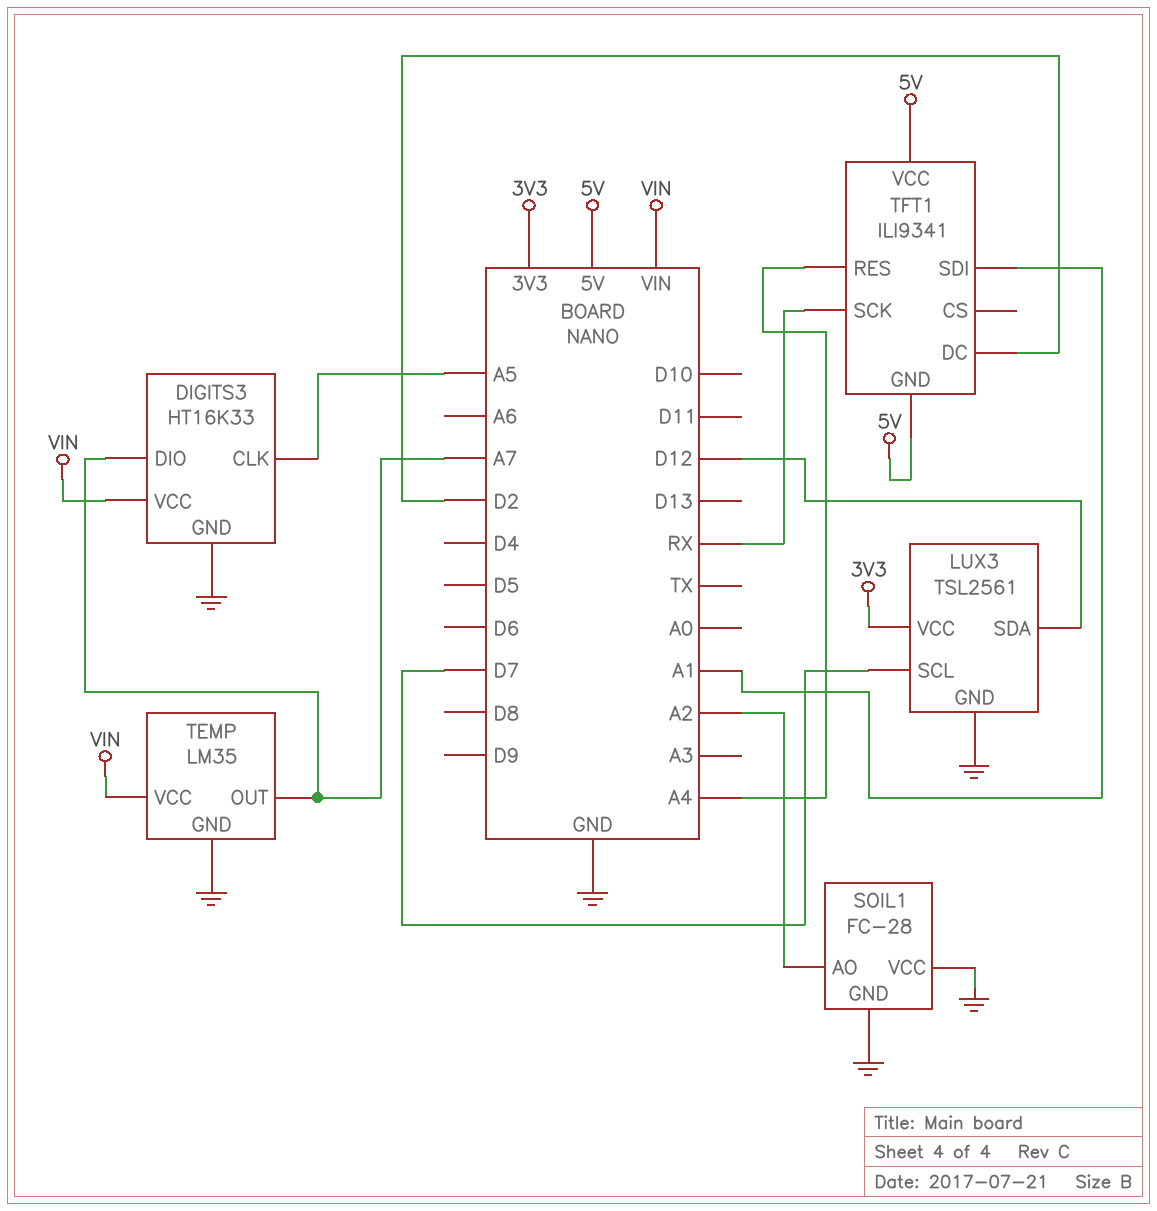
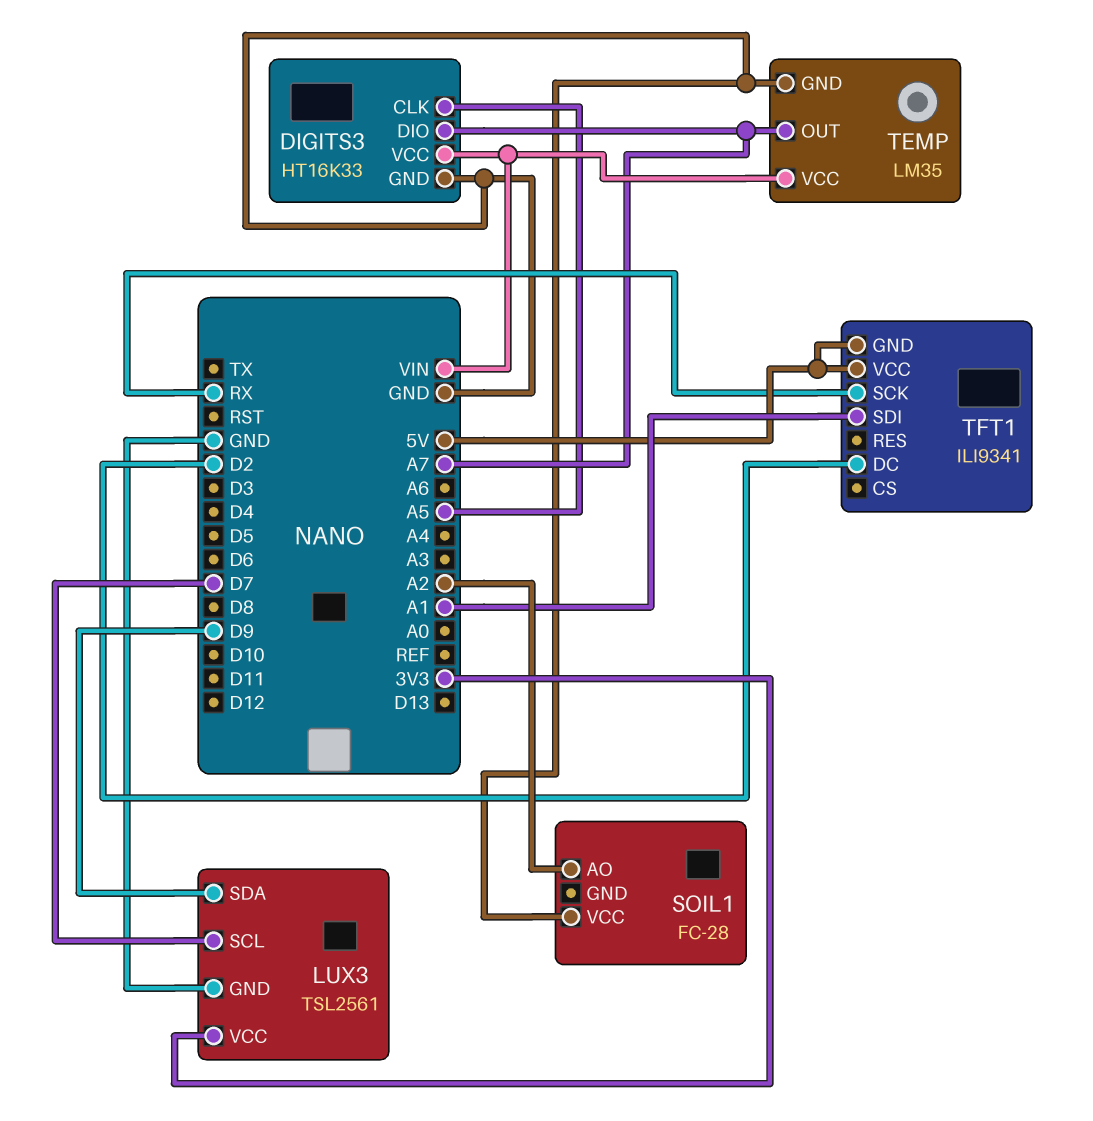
LUX3 pin SDA: D12 -> D9
SOIL1 pin GND: GND -> none
TFT1 pin RES: A4 -> none

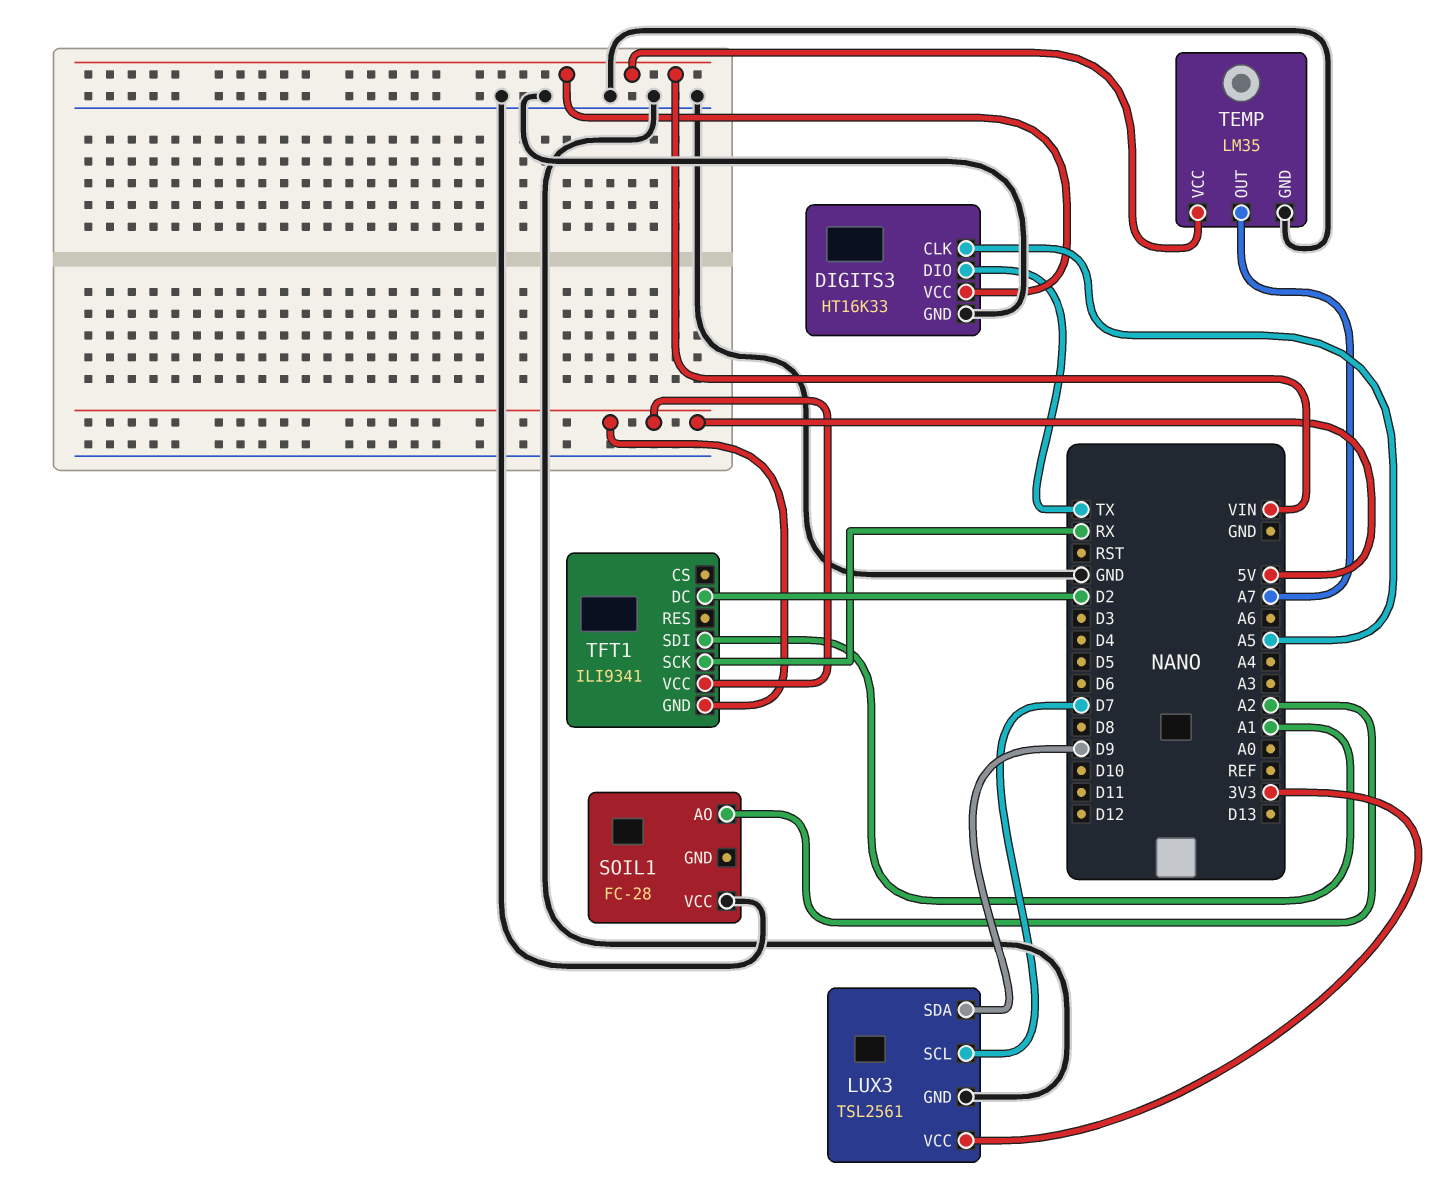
DIGITS3 pin DIO: A7 -> TX

